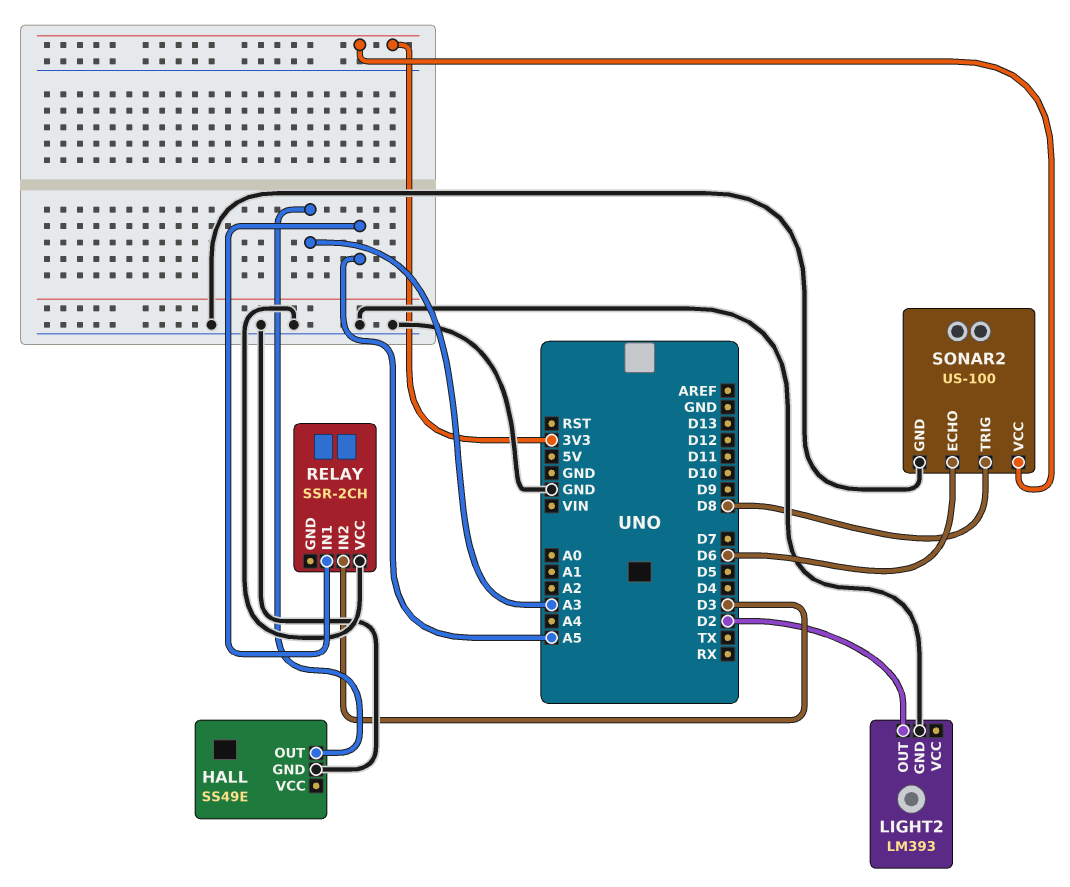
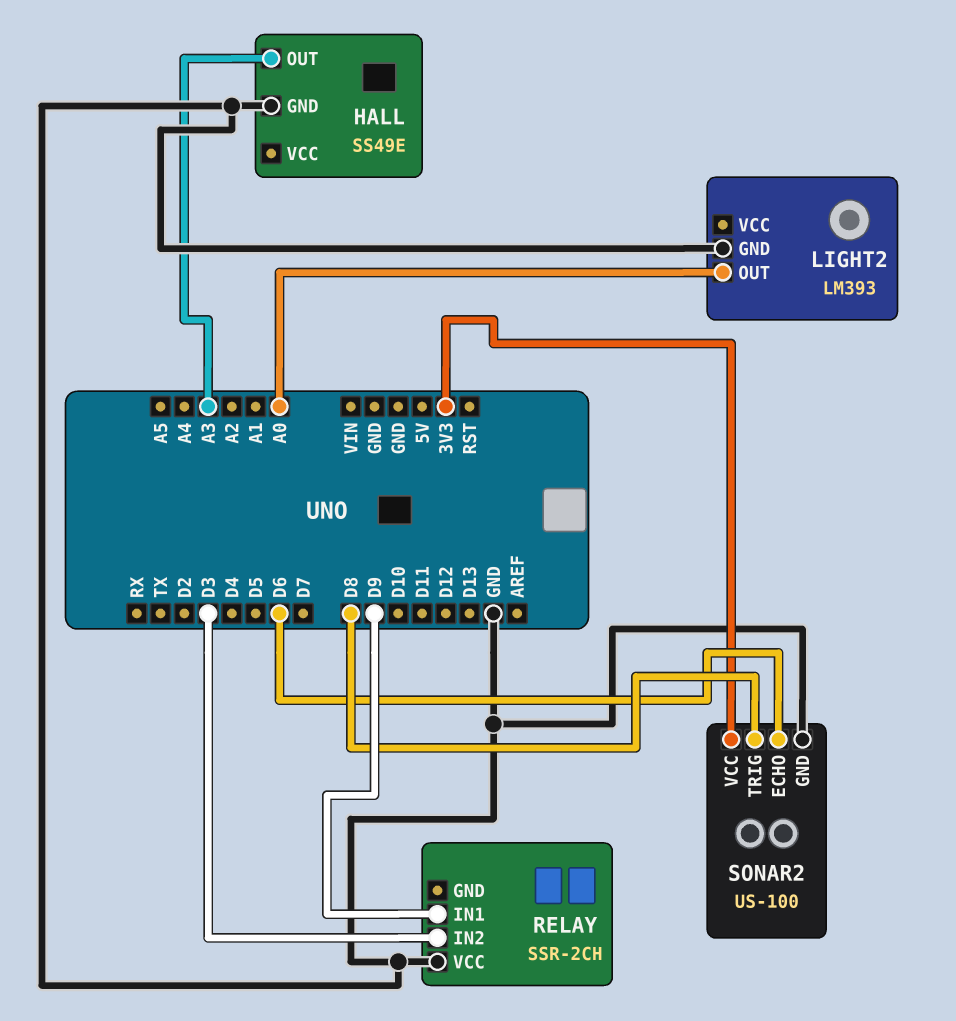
LIGHT2 pin OUT: D2 -> A0
RELAY pin IN1: A5 -> D9

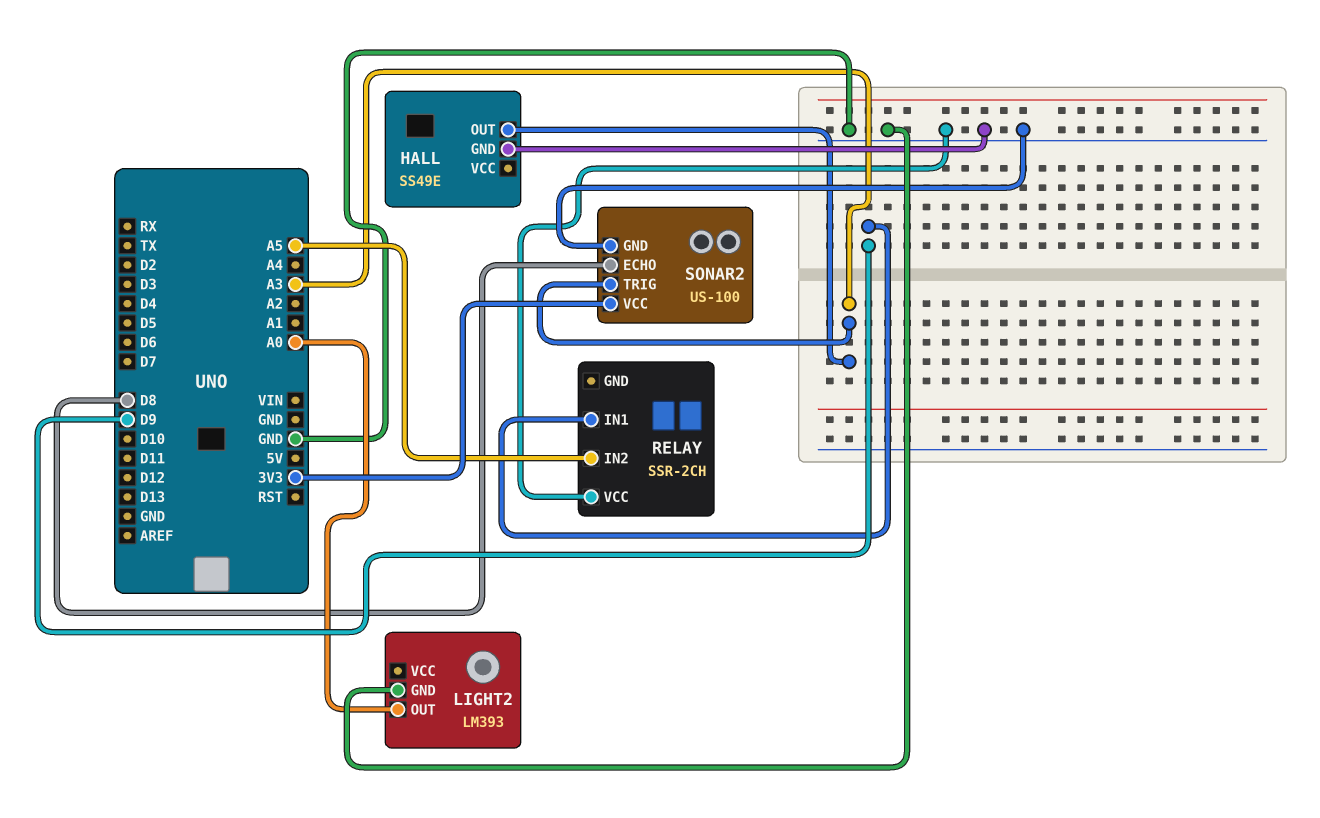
RELAY pin IN2: D3 -> A5
SONAR2 pin ECHO: D6 -> D8
SONAR2 pin TRIG: D8 -> A3

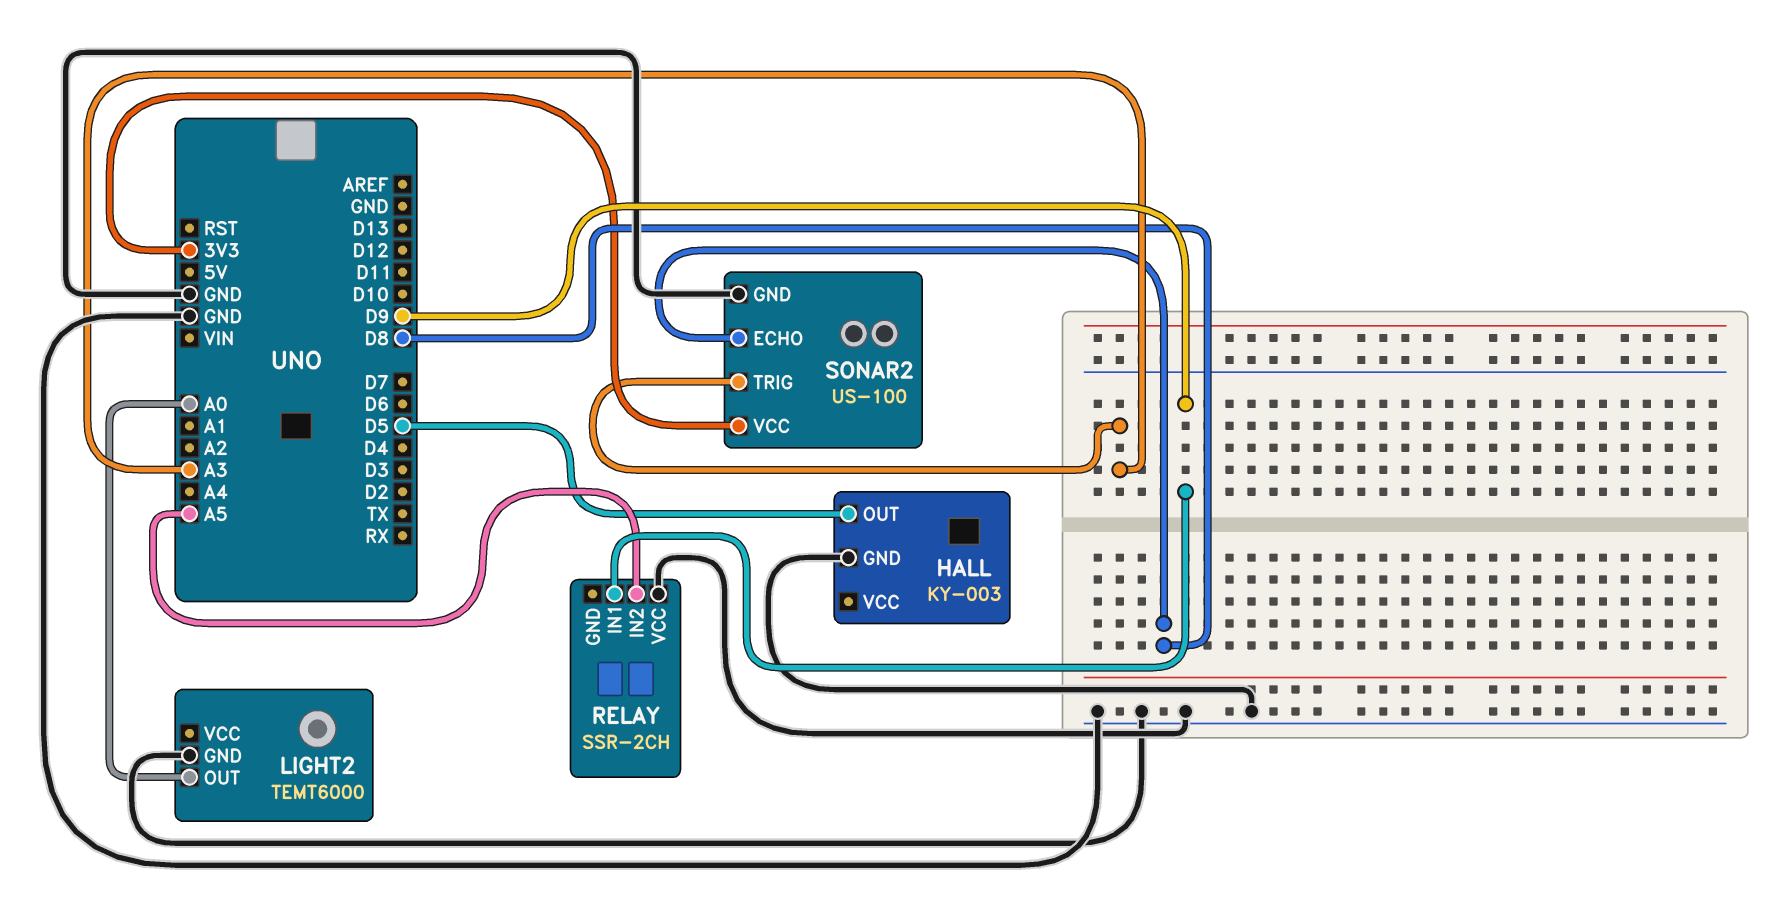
HALL: SS49E -> KY-003
HALL pin OUT: A3 -> D5
LIGHT2: LM393 -> TEMT6000

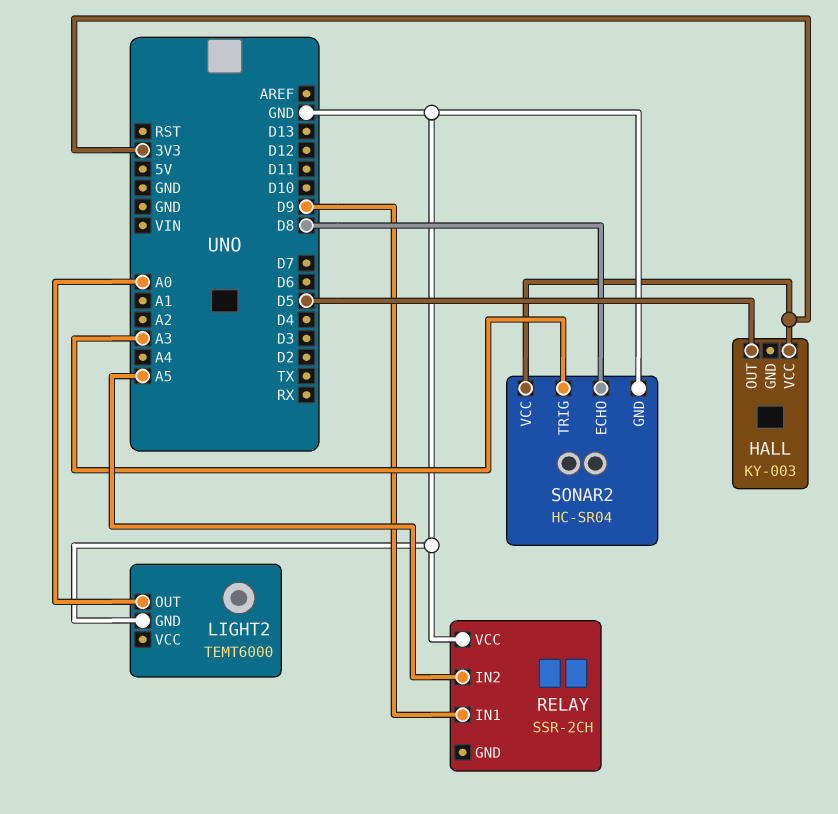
HALL pin GND: GND -> none
HALL pin VCC: none -> 3V3
SONAR2: US-100 -> HC-SR04

